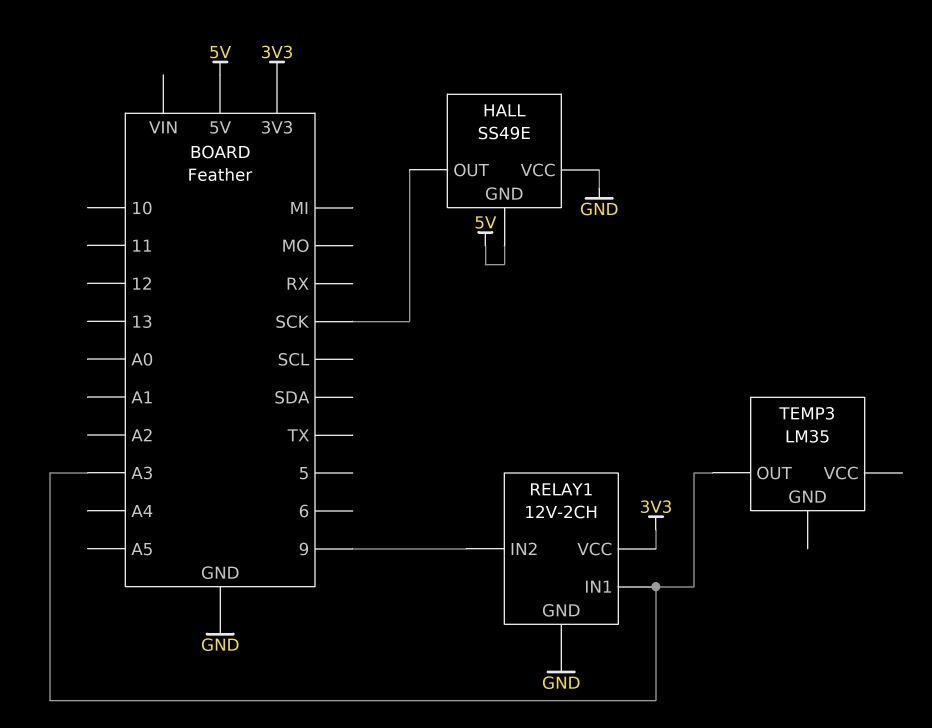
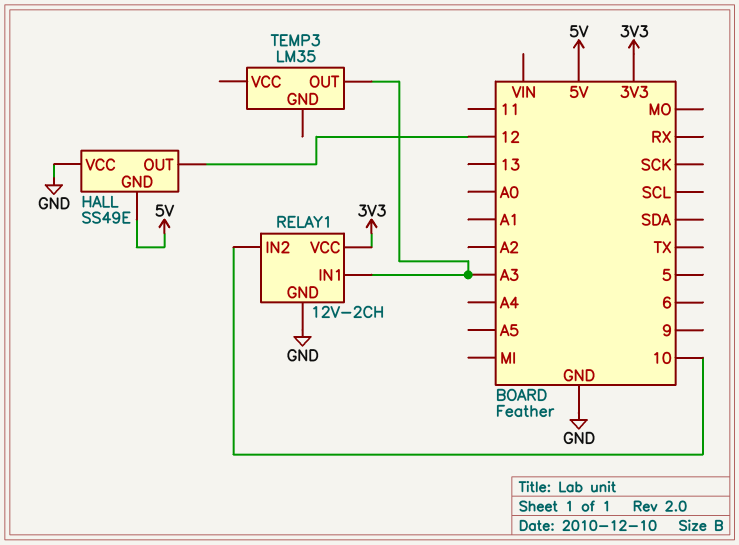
HALL pin OUT: SCK -> 12
RELAY1 pin IN2: 9 -> 10

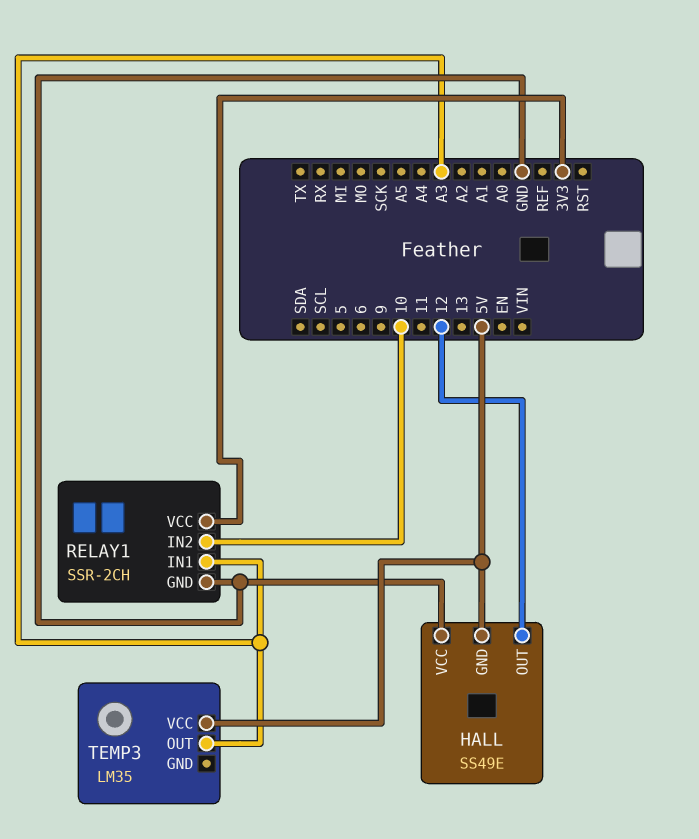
RELAY1: 12V-2CH -> SSR-2CH
TEMP3 pin VCC: none -> 5V

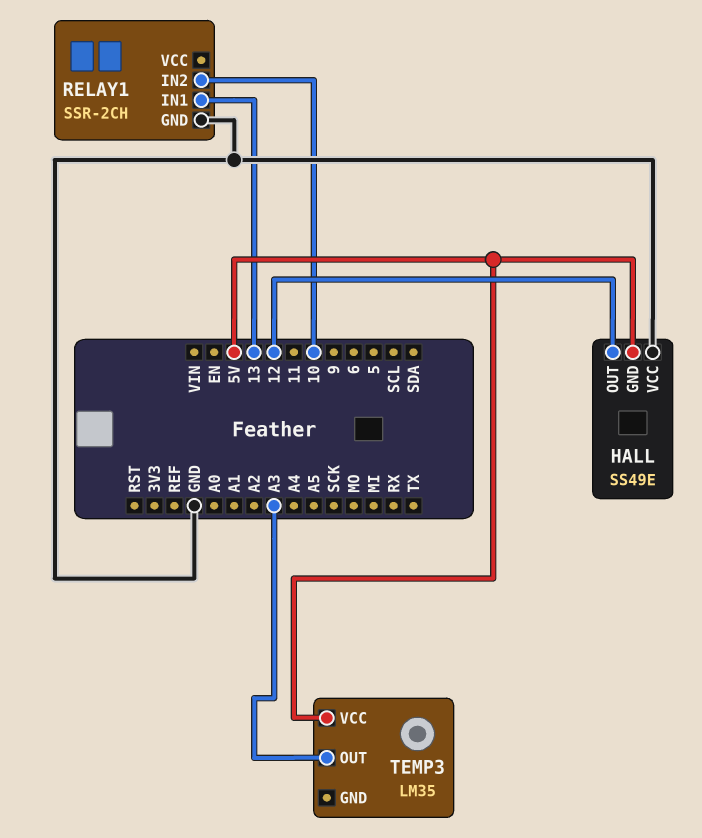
RELAY1 pin IN1: A3 -> 13
RELAY1 pin VCC: 3V3 -> none

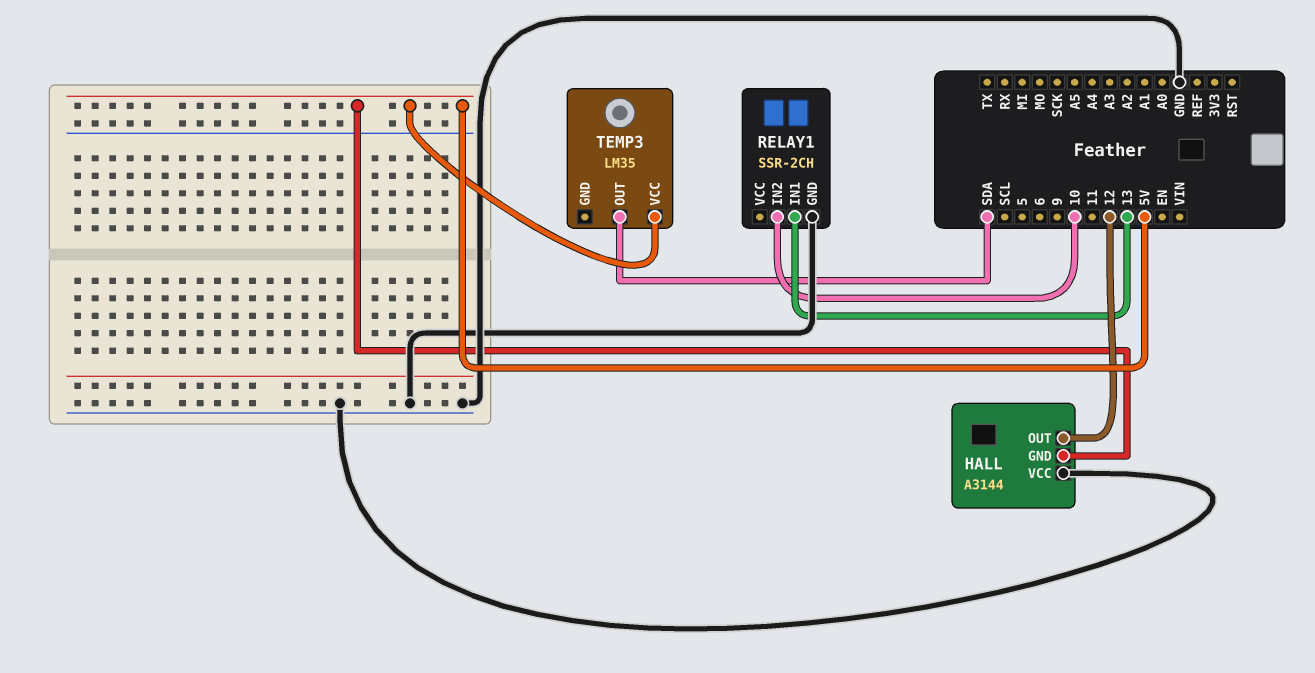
HALL: SS49E -> A3144
TEMP3 pin OUT: A3 -> SDA

